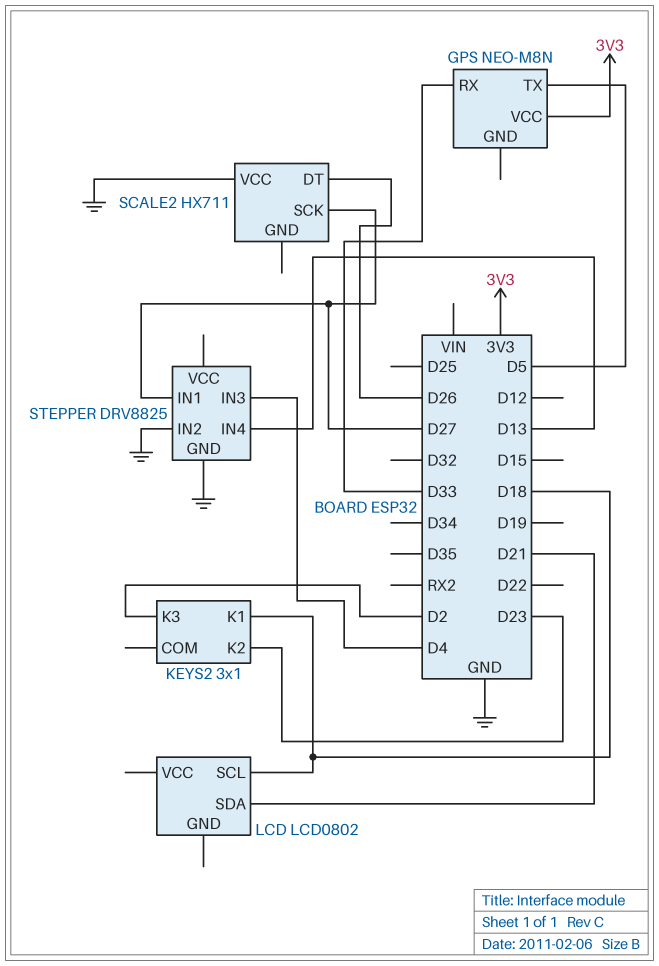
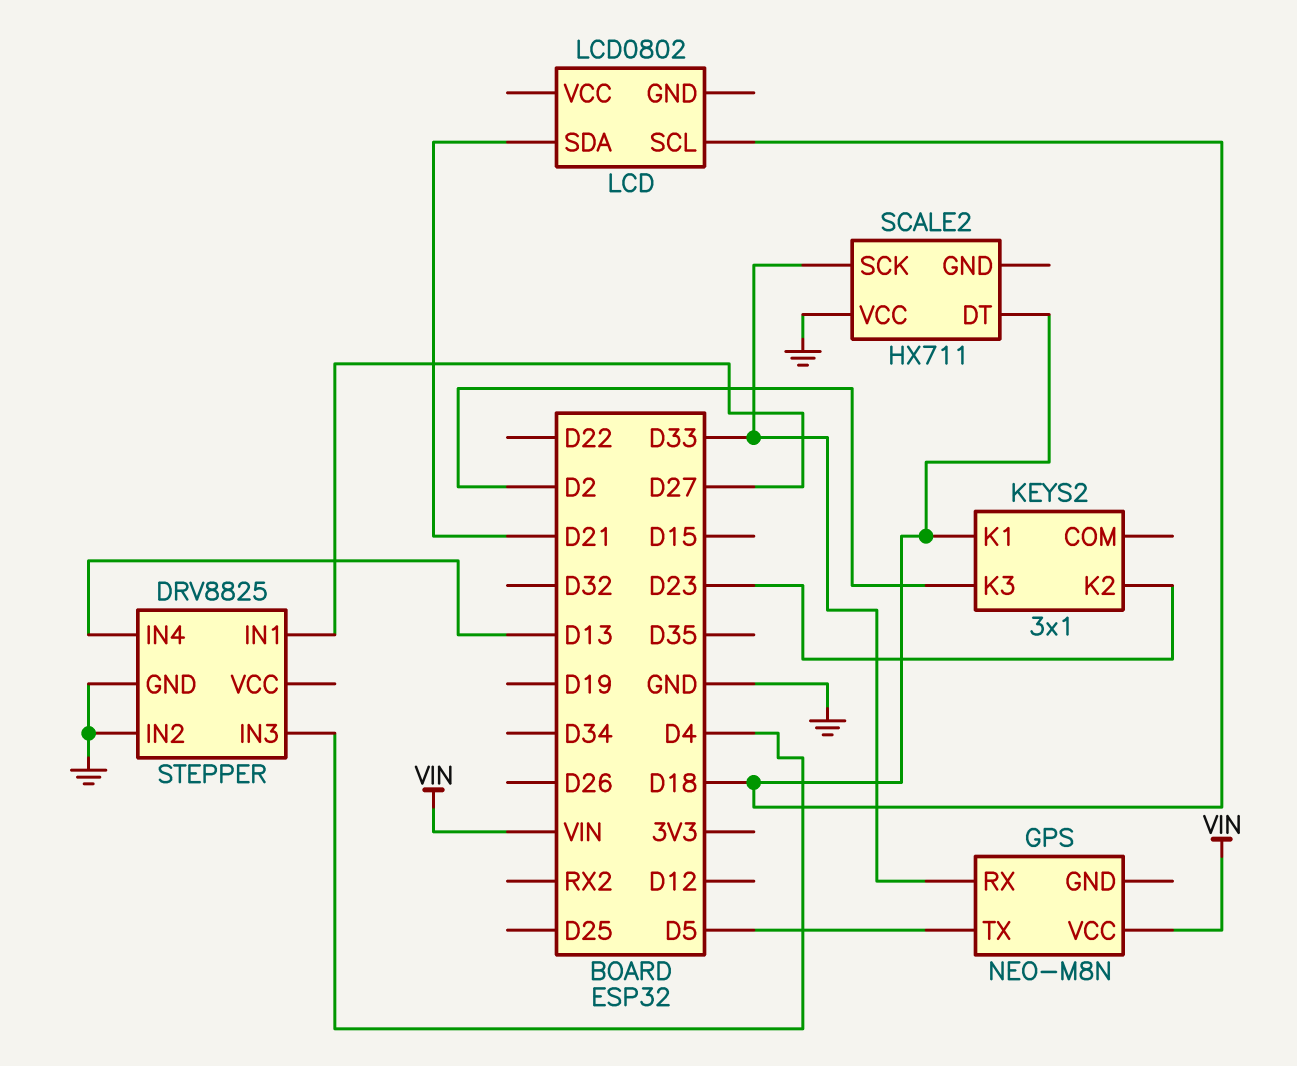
GPS pin VCC: 3V3 -> VIN
SCALE2 pin DT: D26 -> D18
SCALE2 pin SCK: D27 -> D33

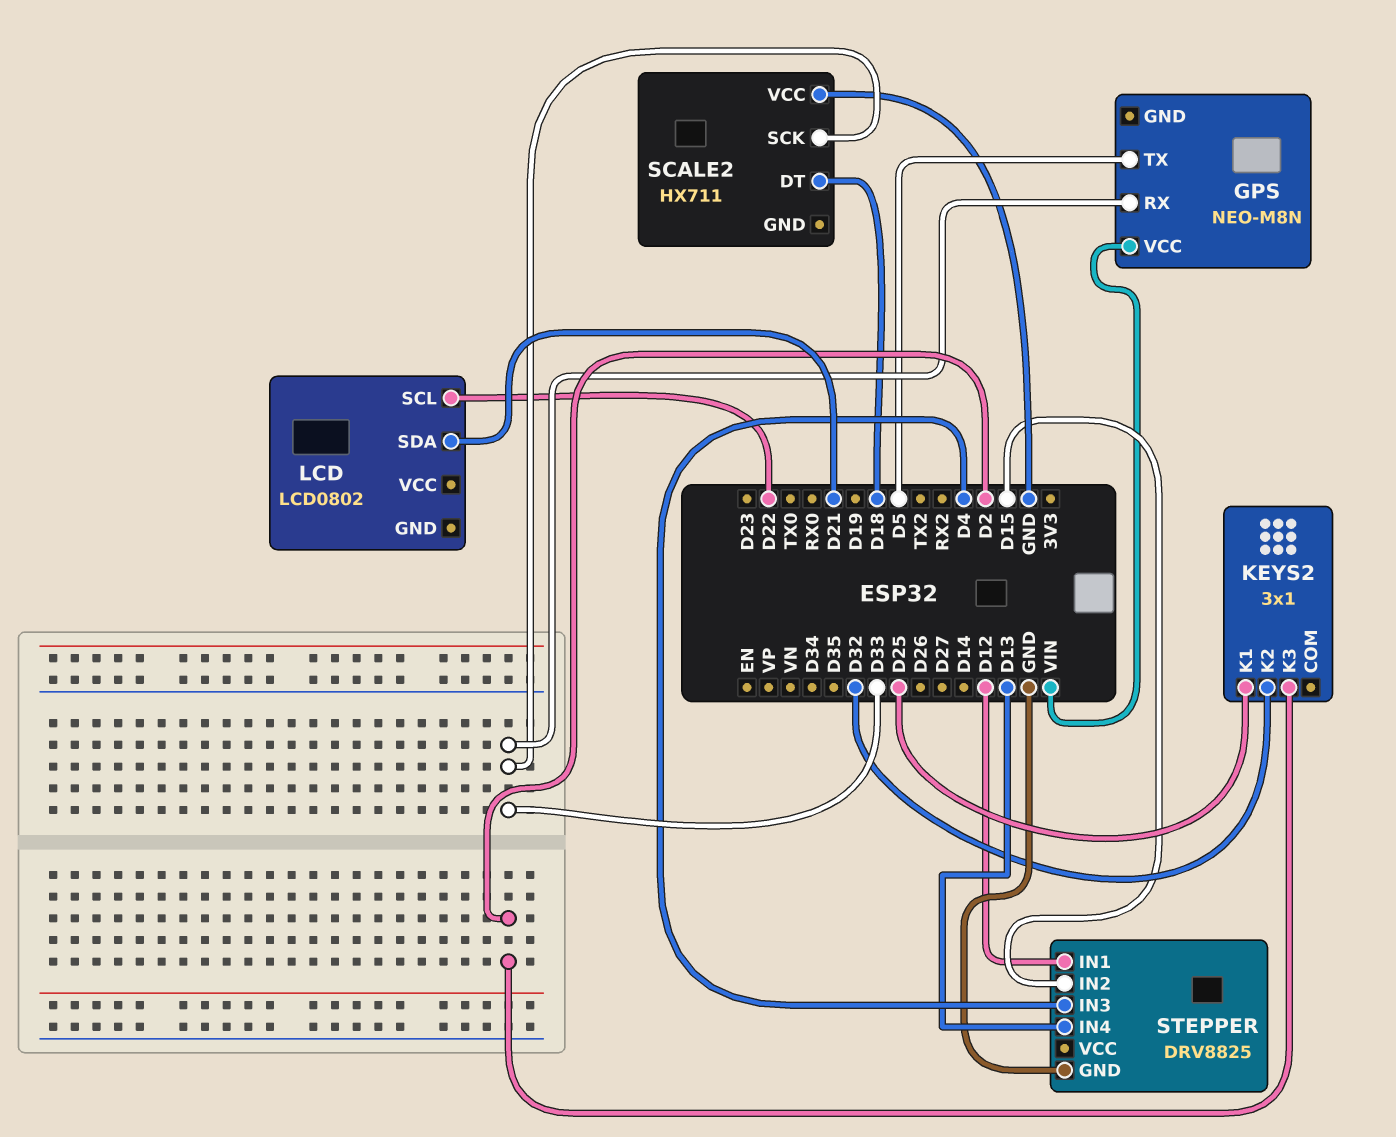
KEYS2 pin K1: D18 -> D25
KEYS2 pin K2: D23 -> D32
LCD pin SCL: D18 -> D22
STEPPER pin IN1: D27 -> D12
STEPPER pin IN2: GND -> D15

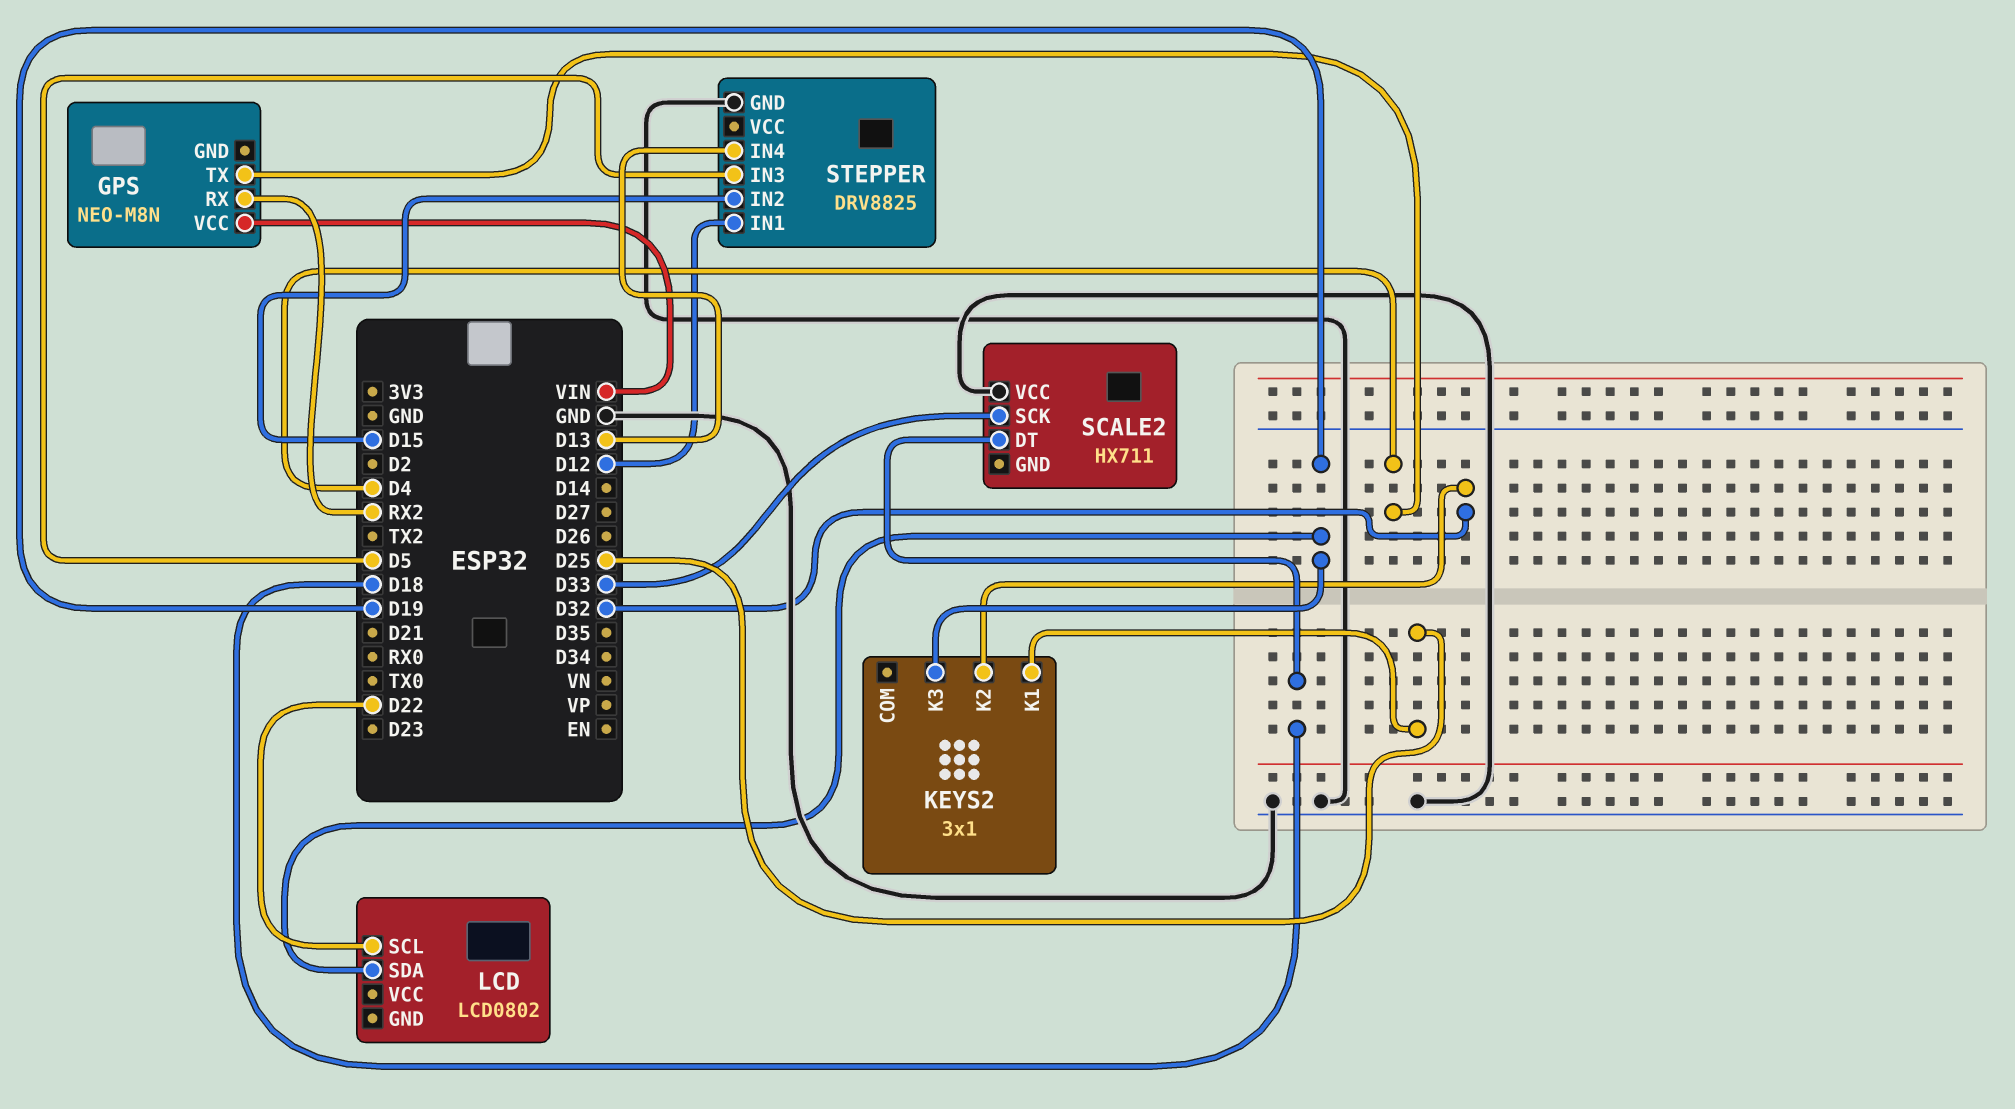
GPS pin RX: D33 -> RX2
GPS pin TX: D5 -> D4
KEYS2 pin K3: D2 -> D19
LCD pin SDA: D21 -> D19
STEPPER pin IN3: D4 -> D5

